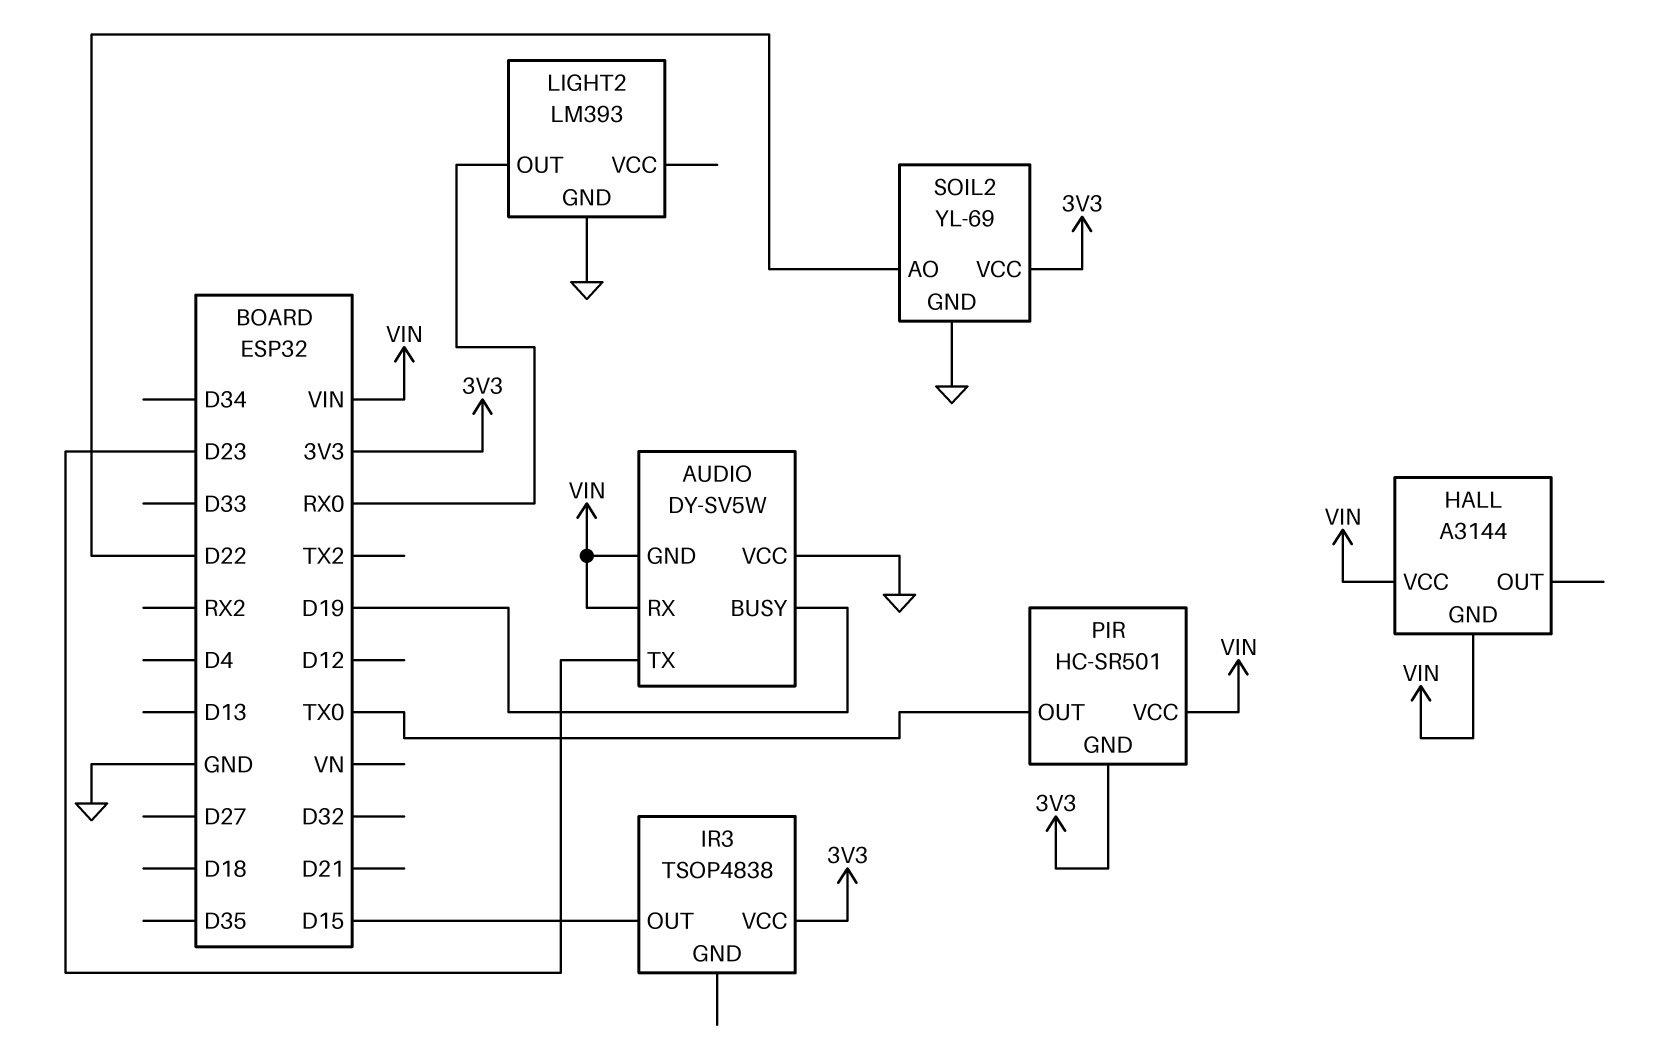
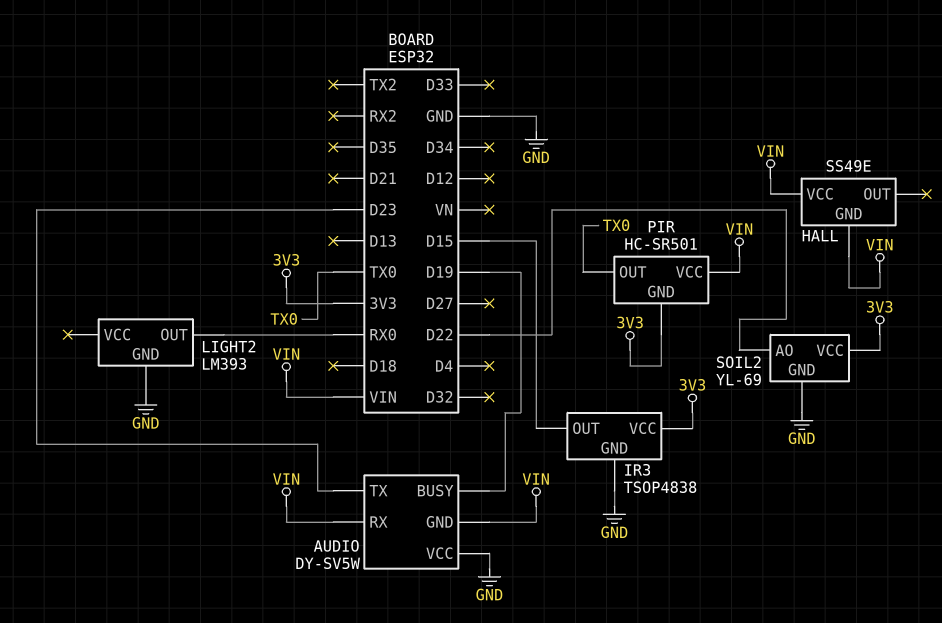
HALL: A3144 -> SS49E
IR3 pin GND: none -> GND

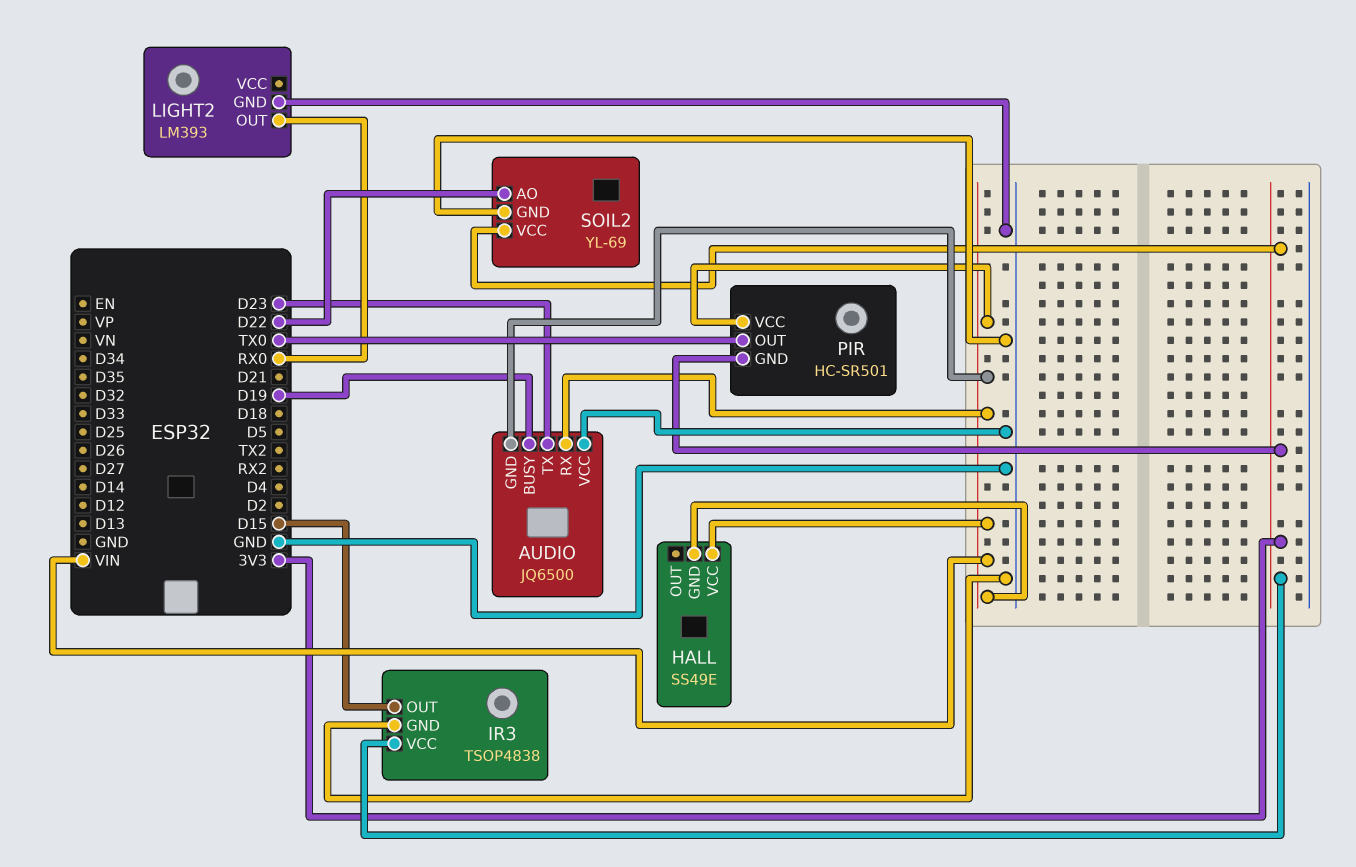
AUDIO: DY-SV5W -> JQ6500

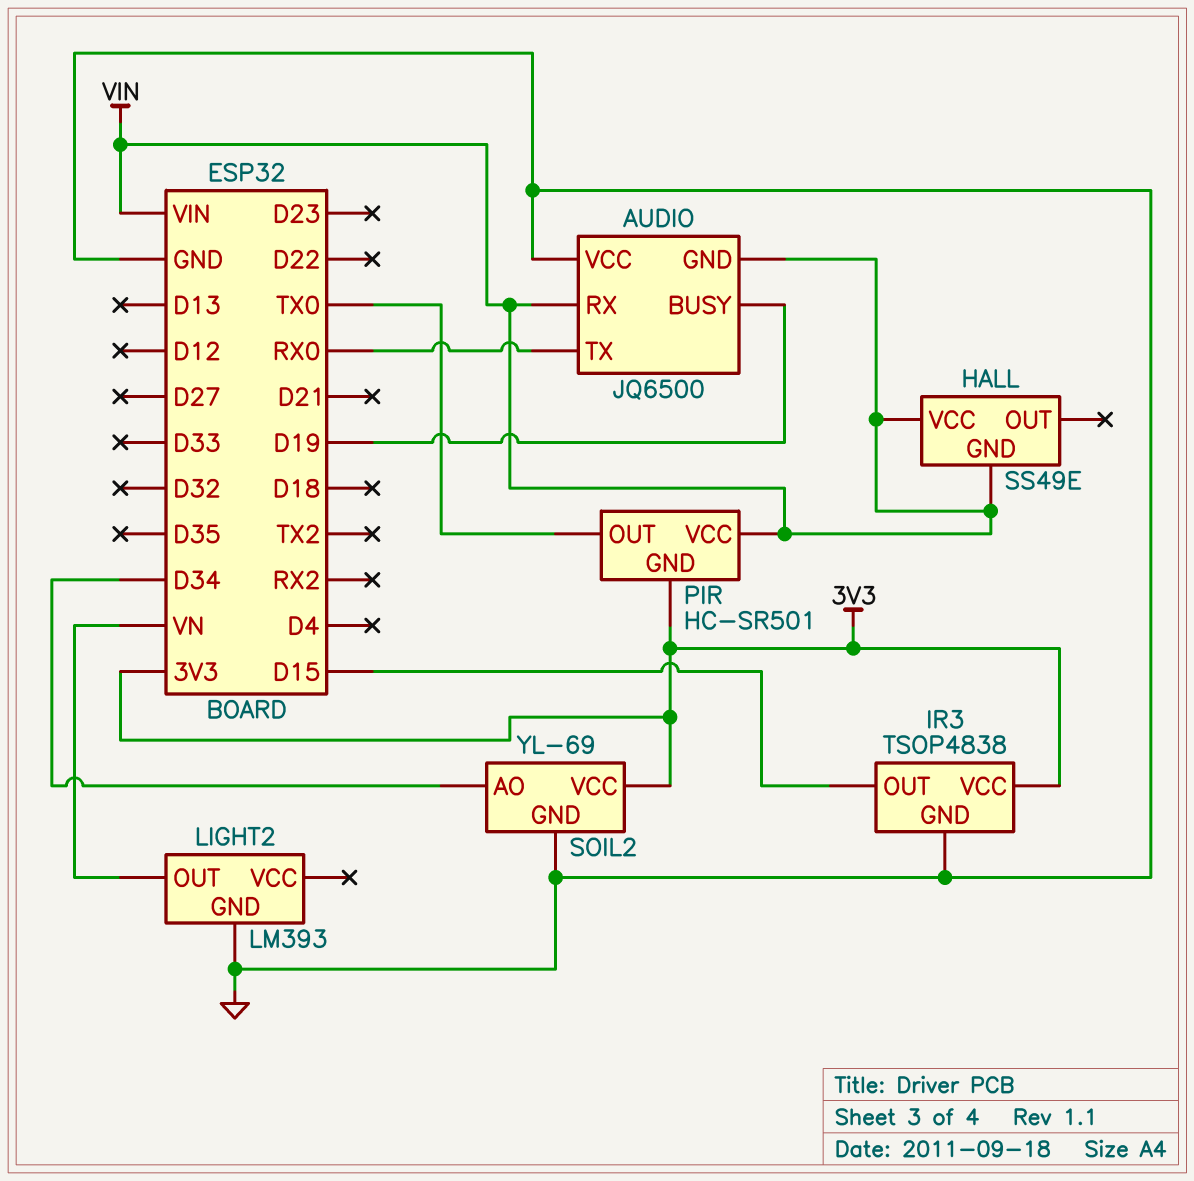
AUDIO pin TX: D23 -> RX0
LIGHT2 pin OUT: RX0 -> VN
SOIL2 pin AO: D22 -> D34

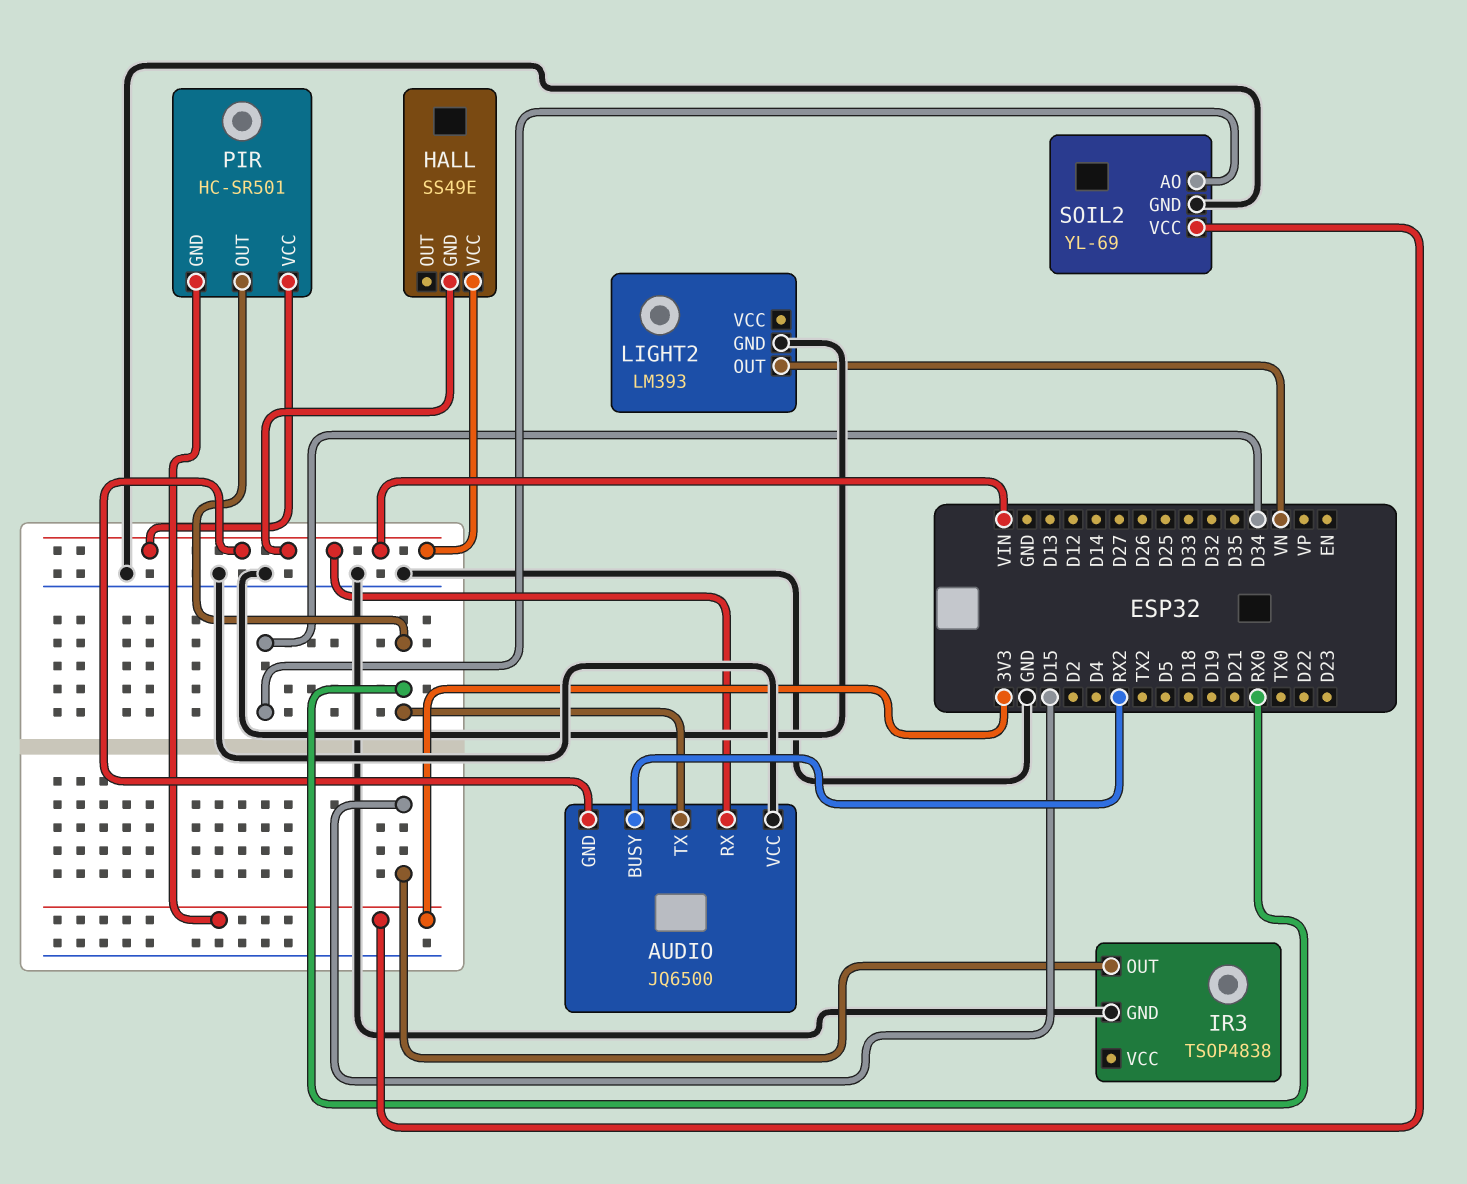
AUDIO pin BUSY: D19 -> RX2
IR3 pin VCC: 3V3 -> none
PIR pin OUT: TX0 -> RX0

